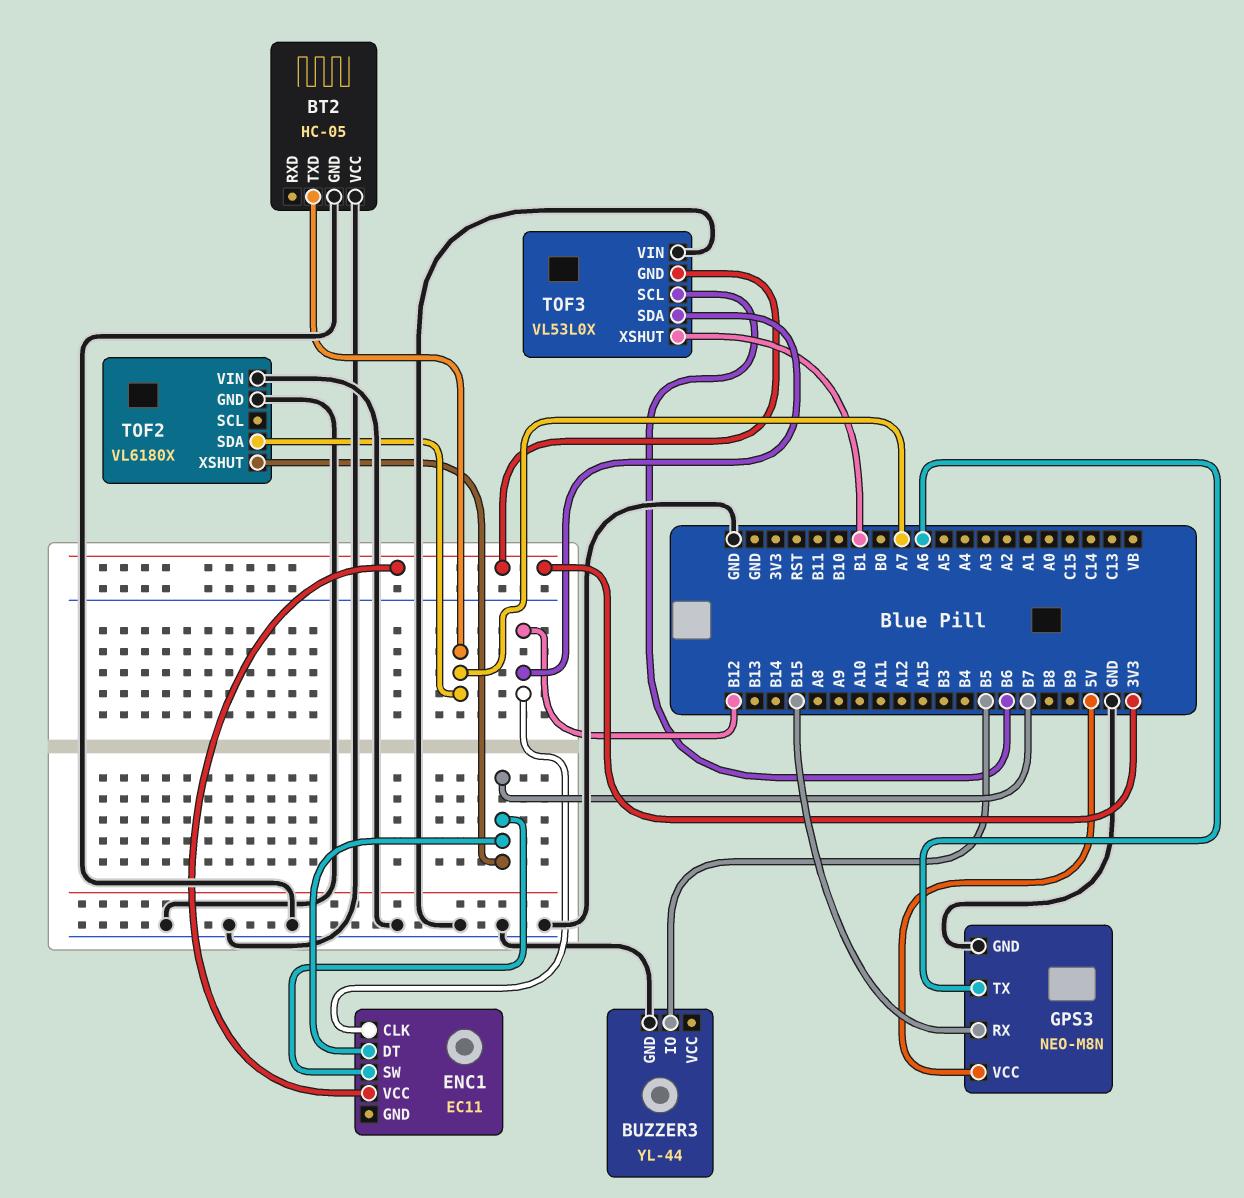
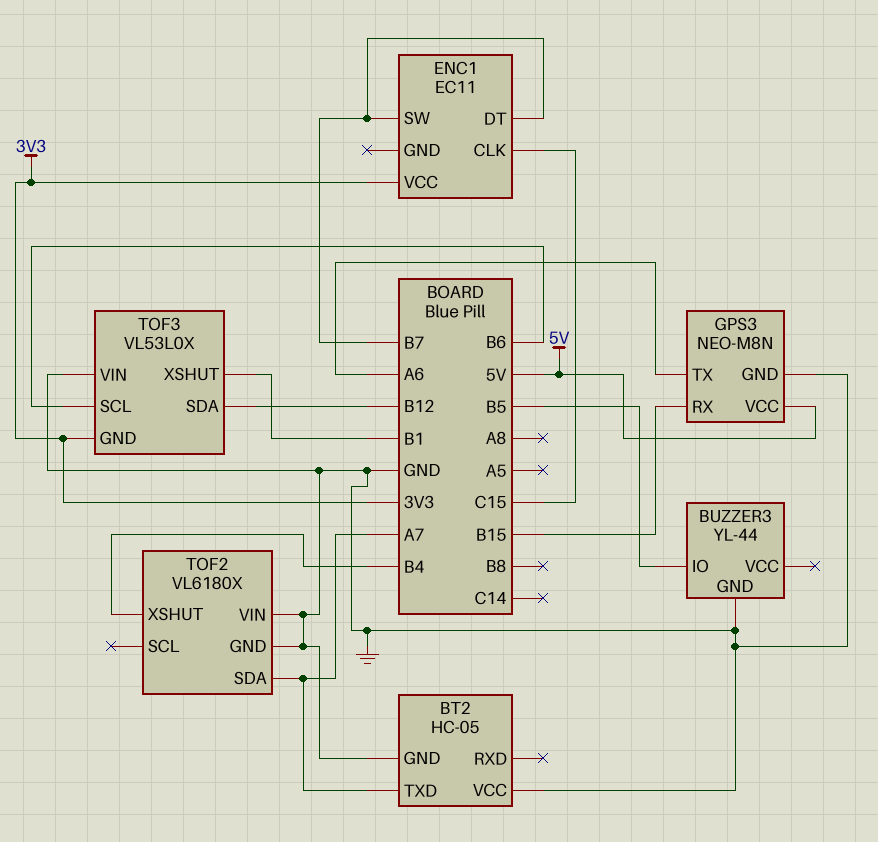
ENC1 pin CLK: B12 -> C15
TOF2 pin XSHUT: B7 -> B4

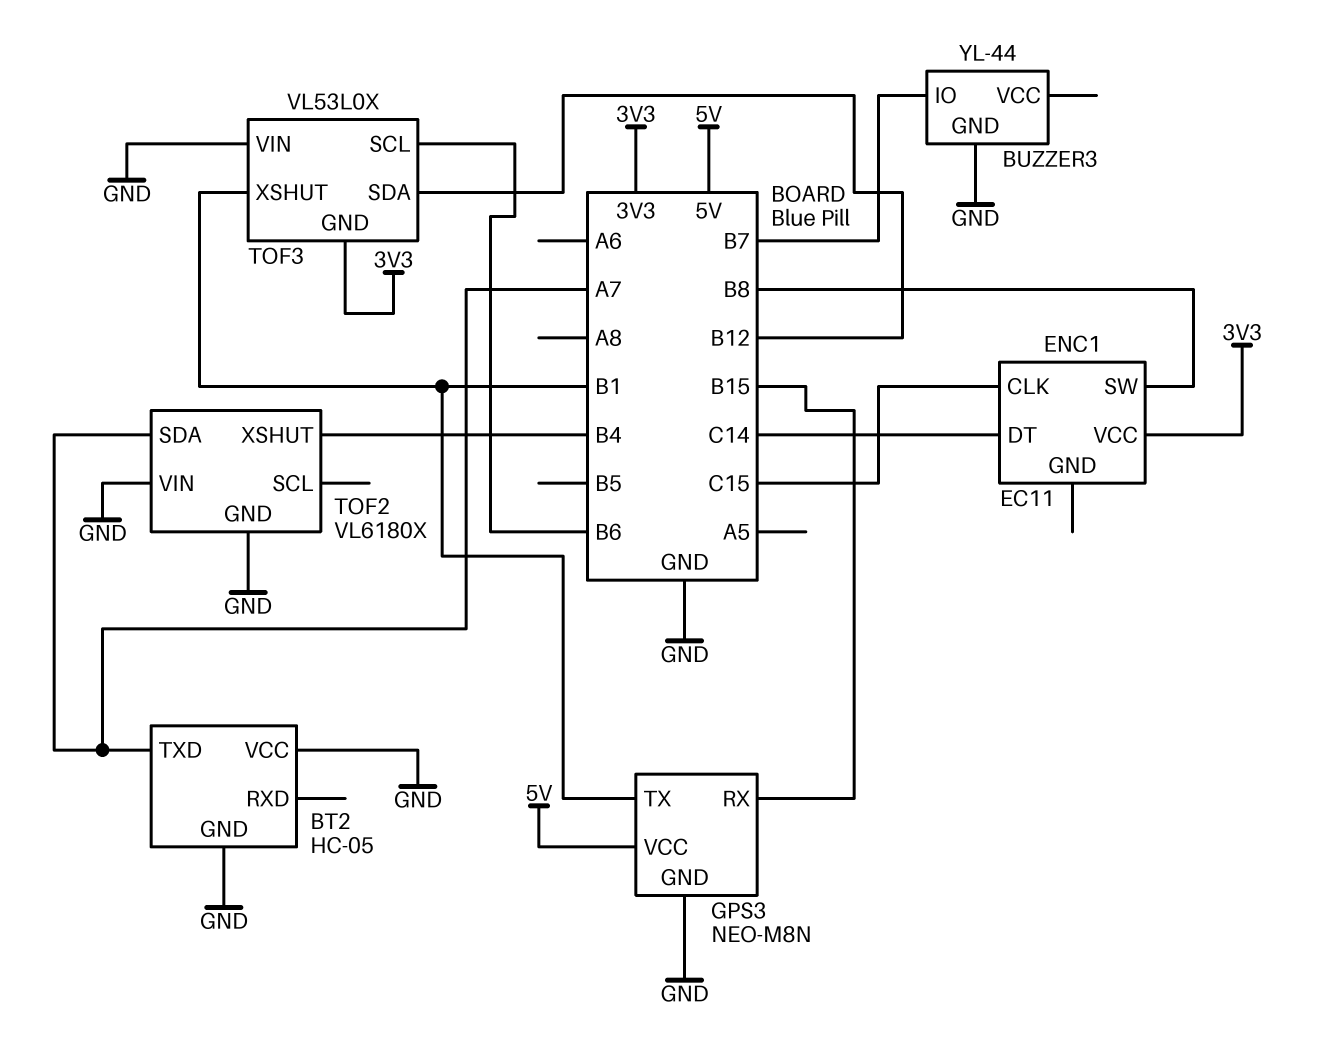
BUZZER3 pin IO: B5 -> B7
ENC1 pin DT: B7 -> C14
ENC1 pin SW: B7 -> B8
GPS3 pin TX: A6 -> B1

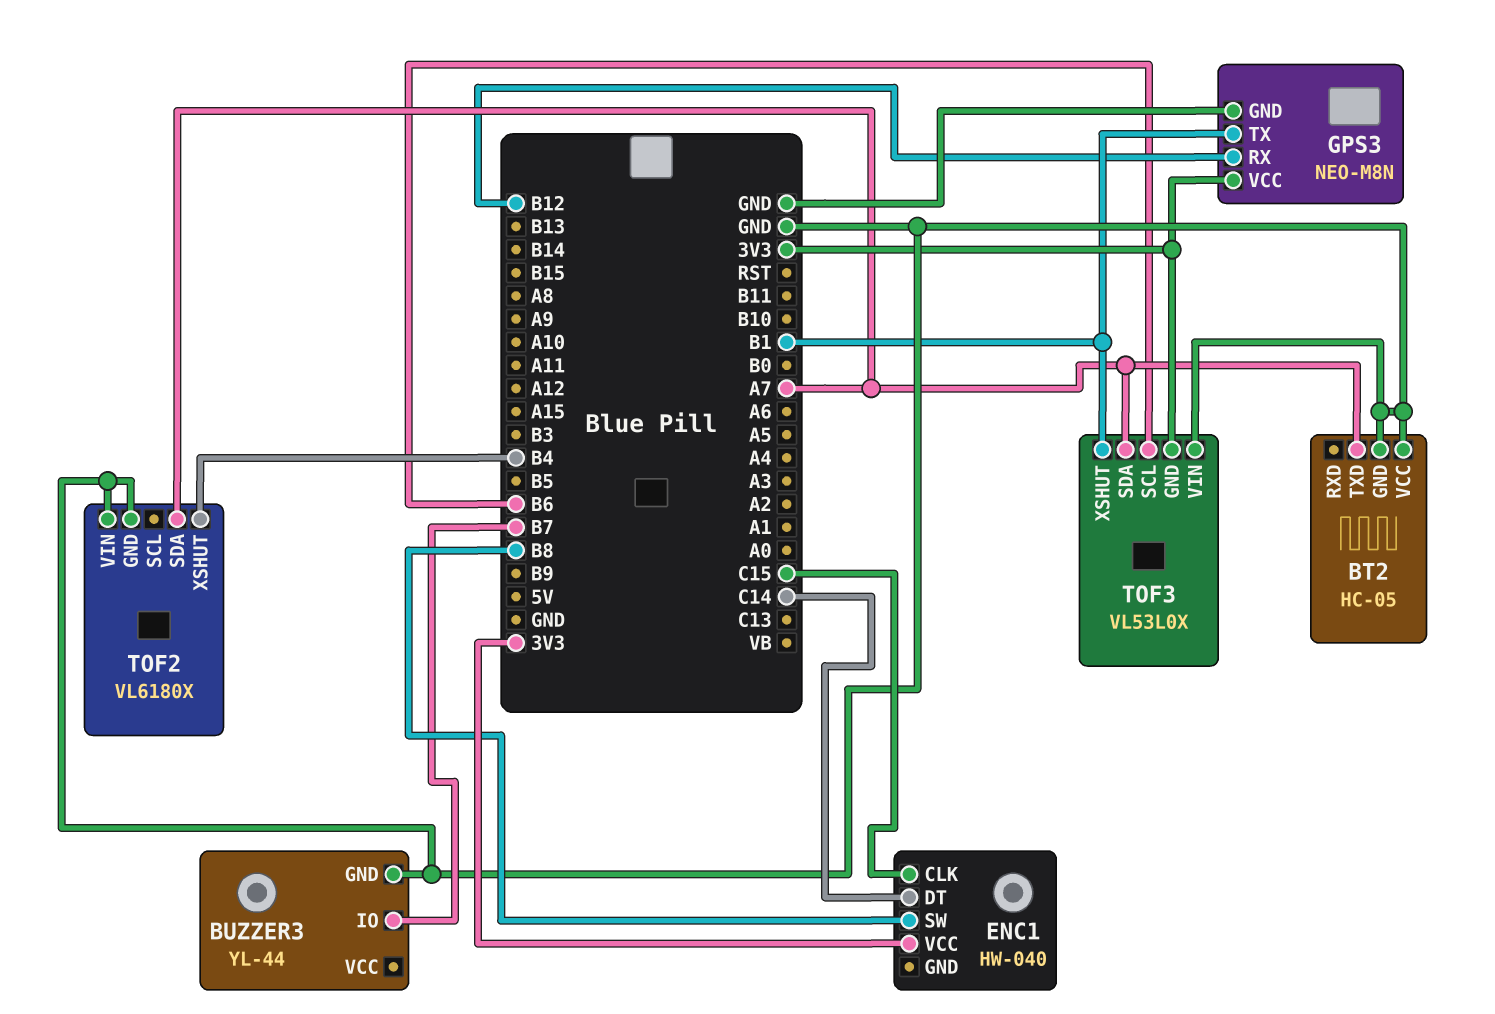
ENC1: EC11 -> HW-040
GPS3 pin RX: B15 -> B12
GPS3 pin VCC: 5V -> 3V3
TOF3 pin SDA: B12 -> A7

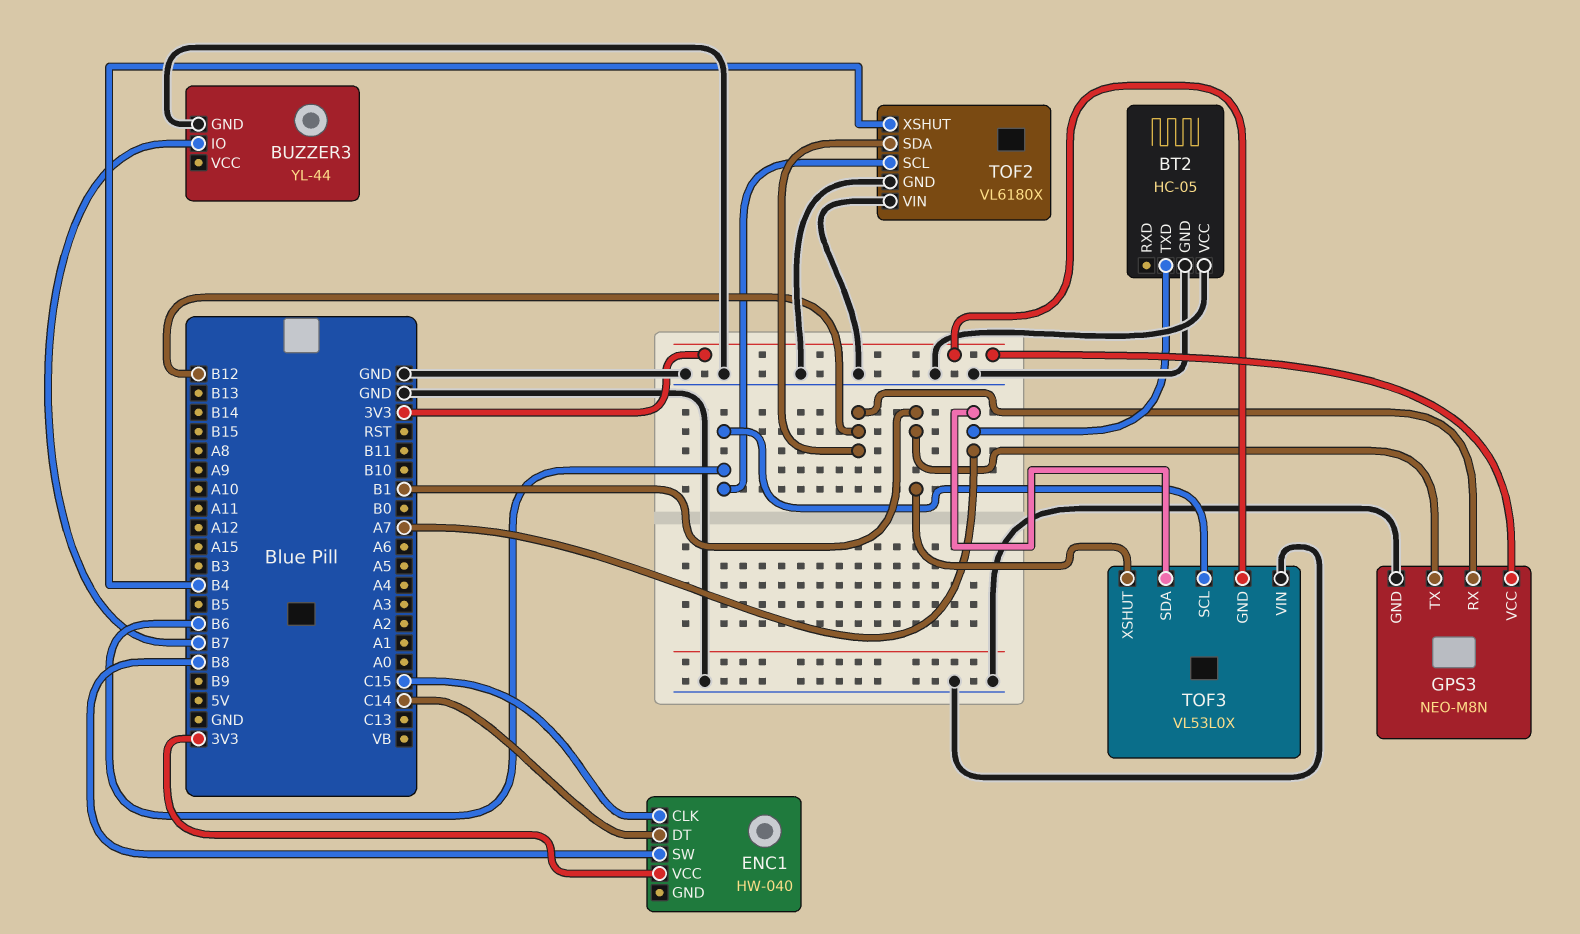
TOF2 pin SCL: none -> B6
TOF2 pin SDA: A7 -> B12

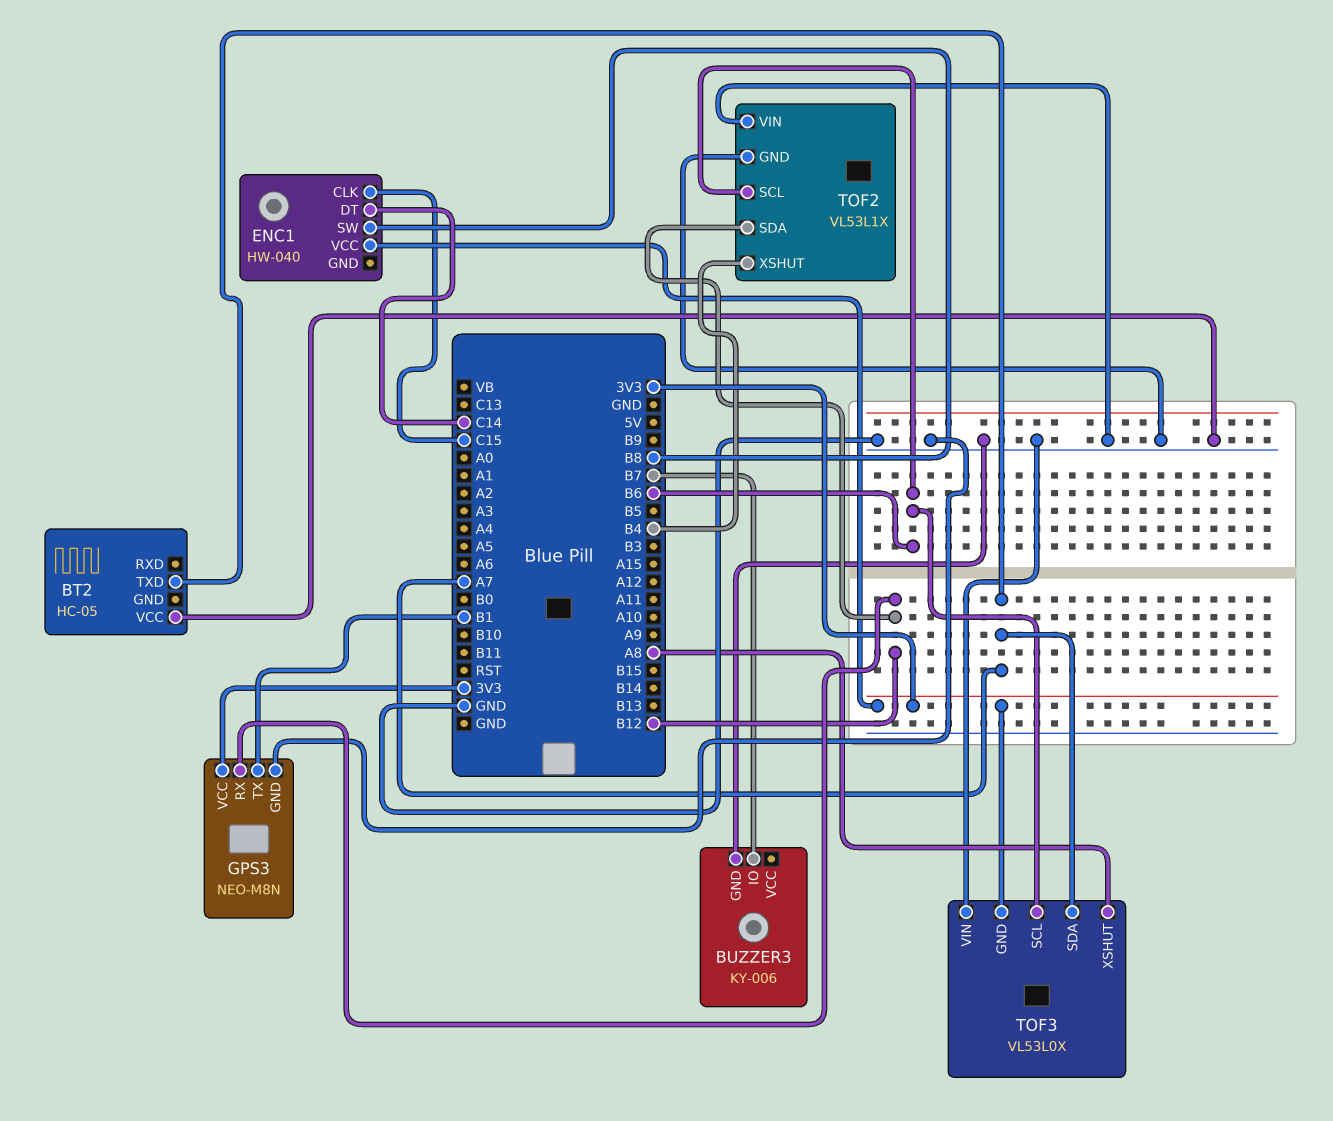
BT2 pin GND: GND -> none
BUZZER3: YL-44 -> KY-006
TOF2: VL6180X -> VL53L1X
TOF3 pin XSHUT: B1 -> A8

